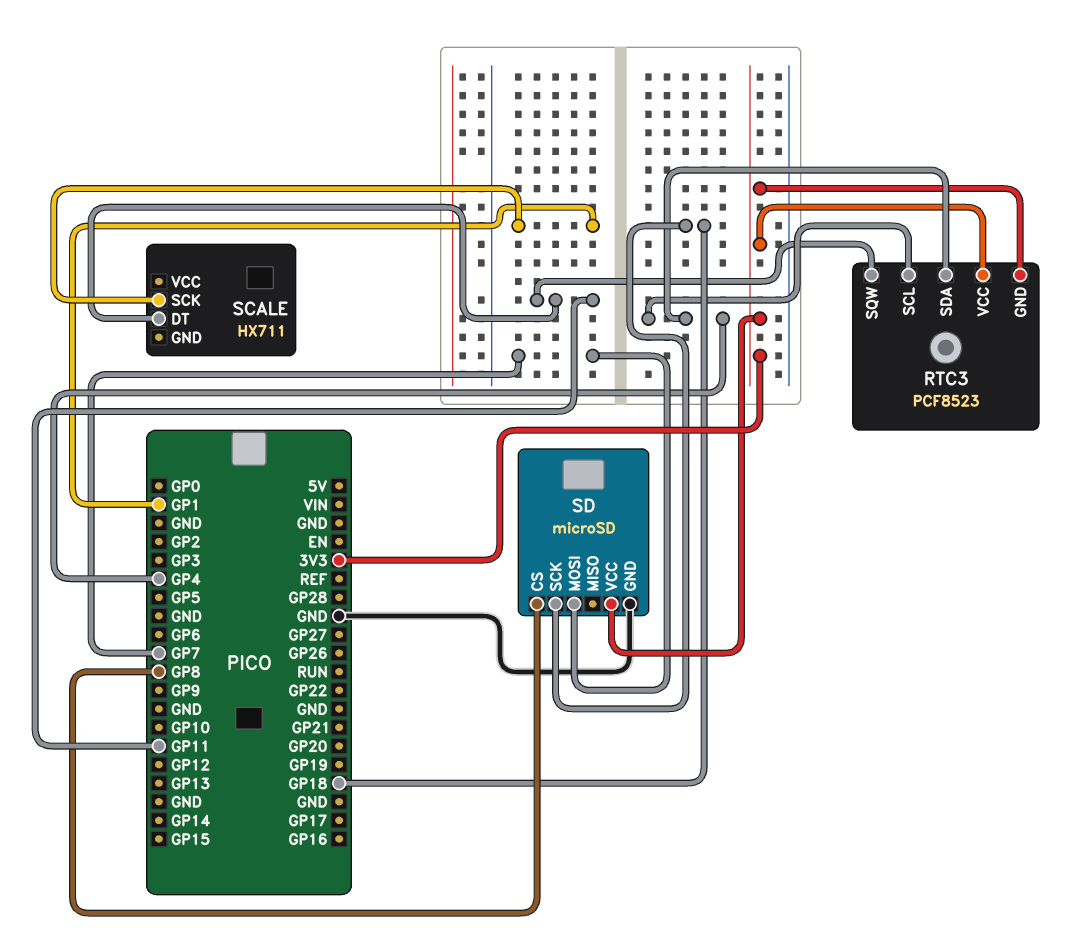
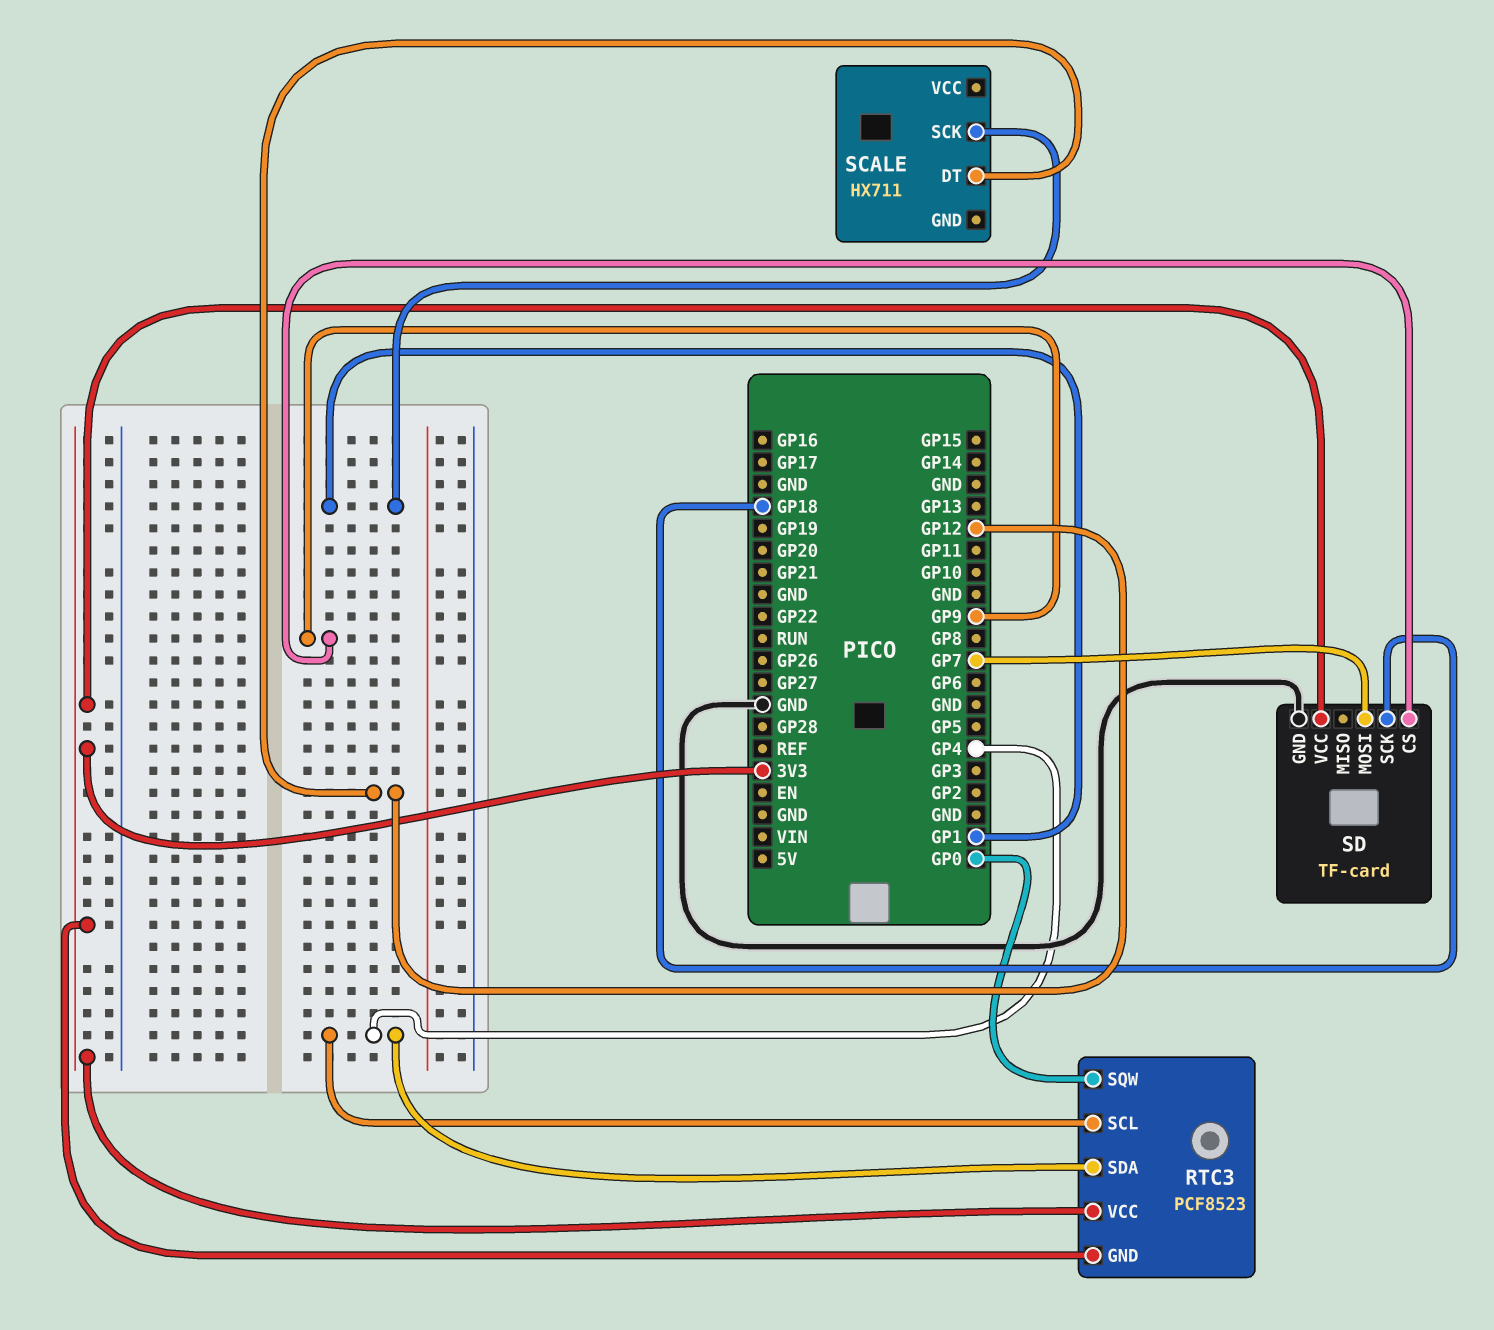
RTC3 pin SQW: GP11 -> GP0
SCALE pin DT: GP11 -> GP12
SD: microSD -> TF-card
SD pin CS: GP8 -> GP9

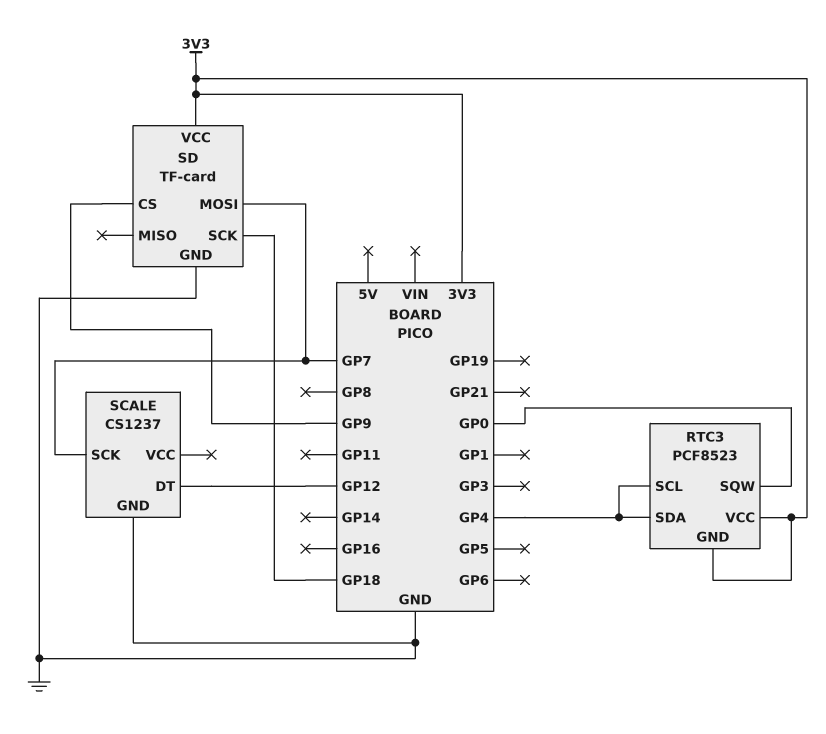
SCALE: HX711 -> CS1237
SCALE pin GND: none -> GND
SCALE pin SCK: GP1 -> GP7

